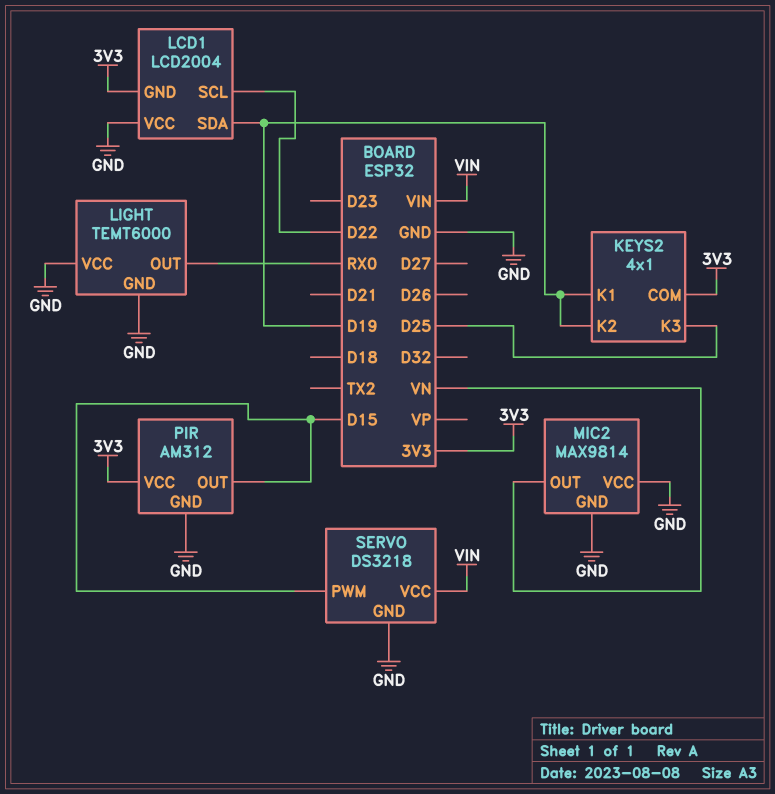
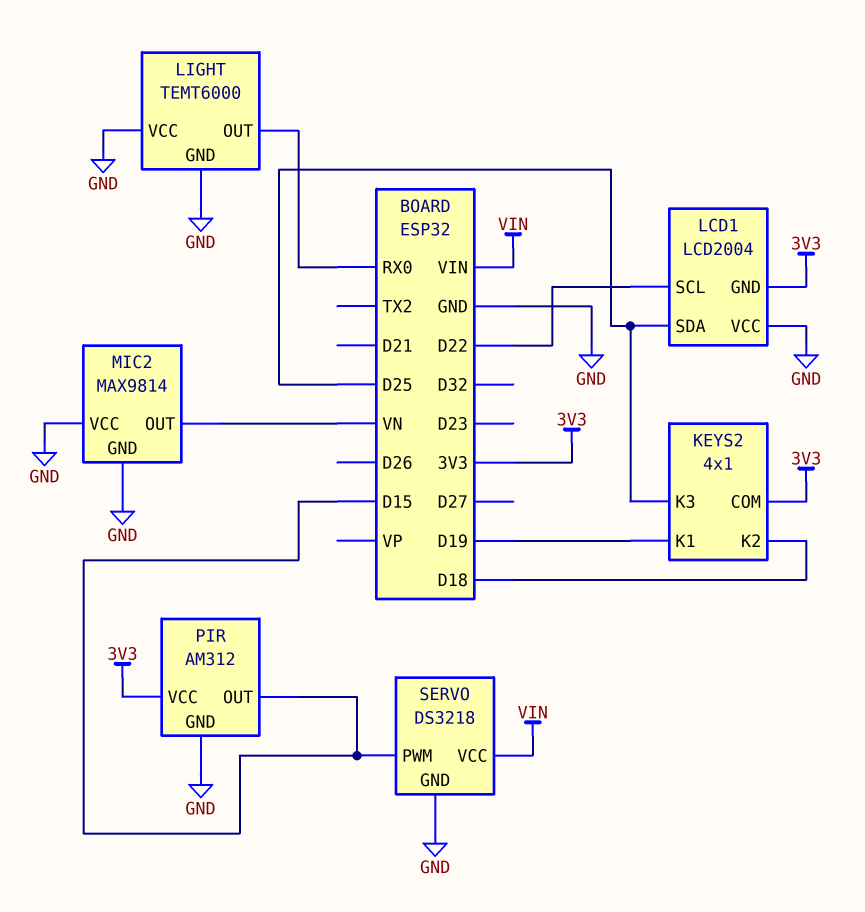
KEYS2 pin K2: D19 -> D18
LCD1 pin SDA: D19 -> D25

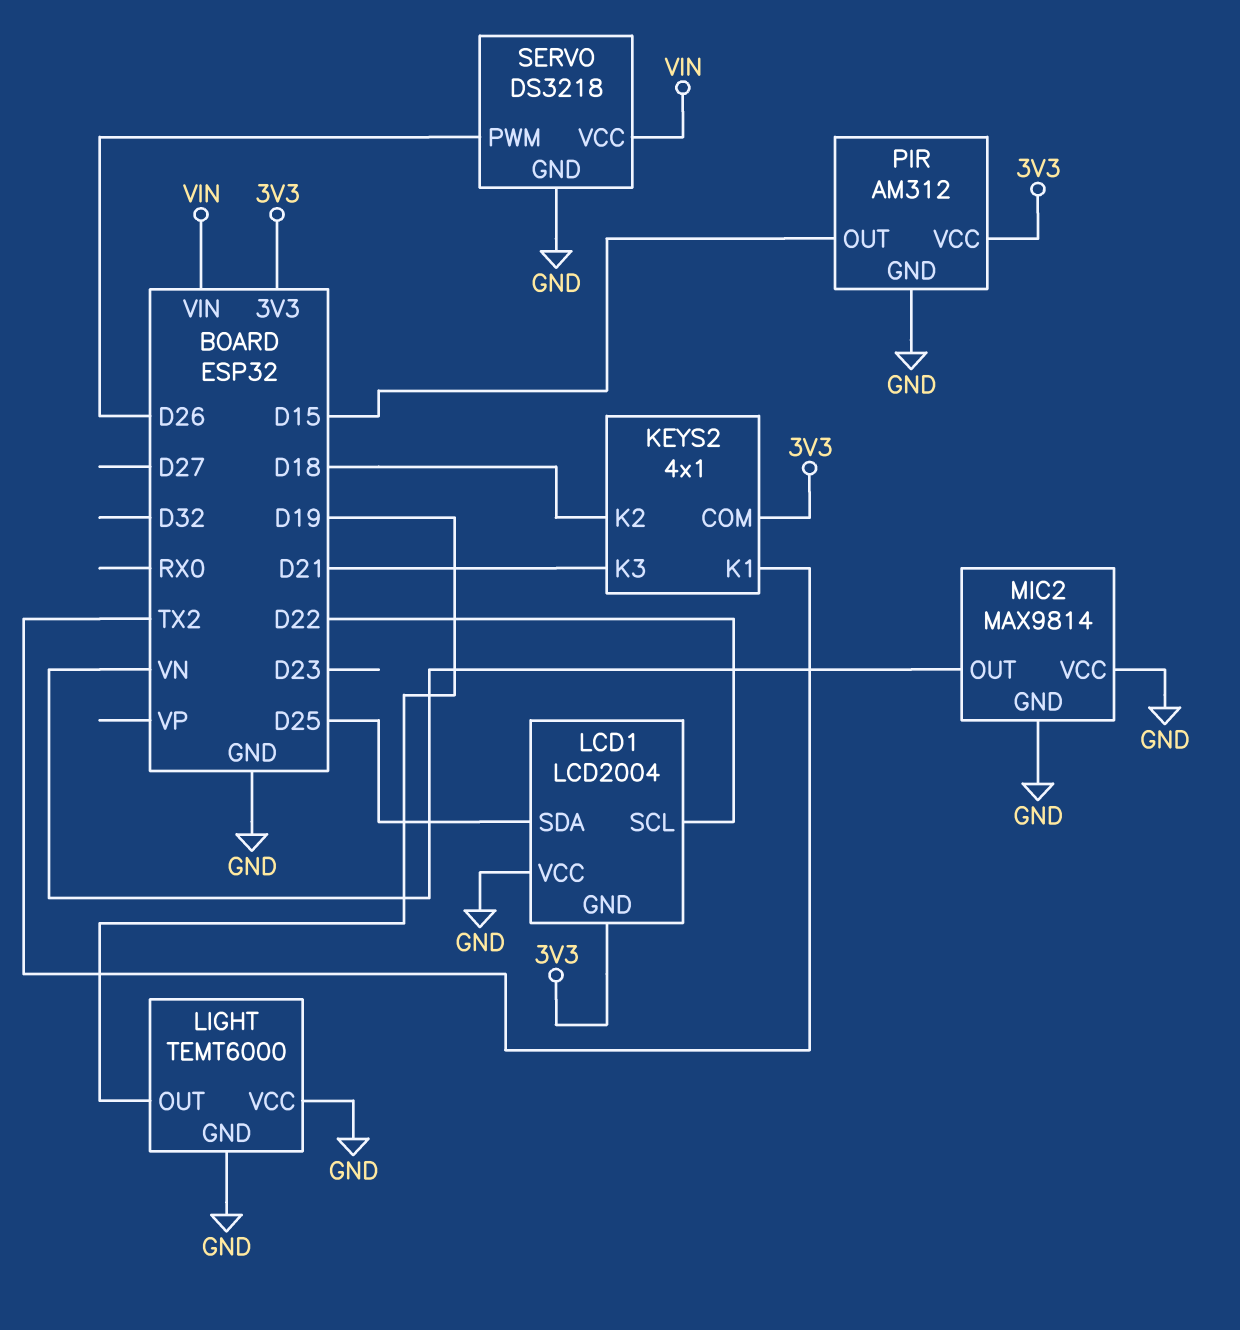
KEYS2 pin K1: D19 -> TX2
KEYS2 pin K3: D25 -> D21
LIGHT pin OUT: RX0 -> D19
SERVO pin PWM: D15 -> D26

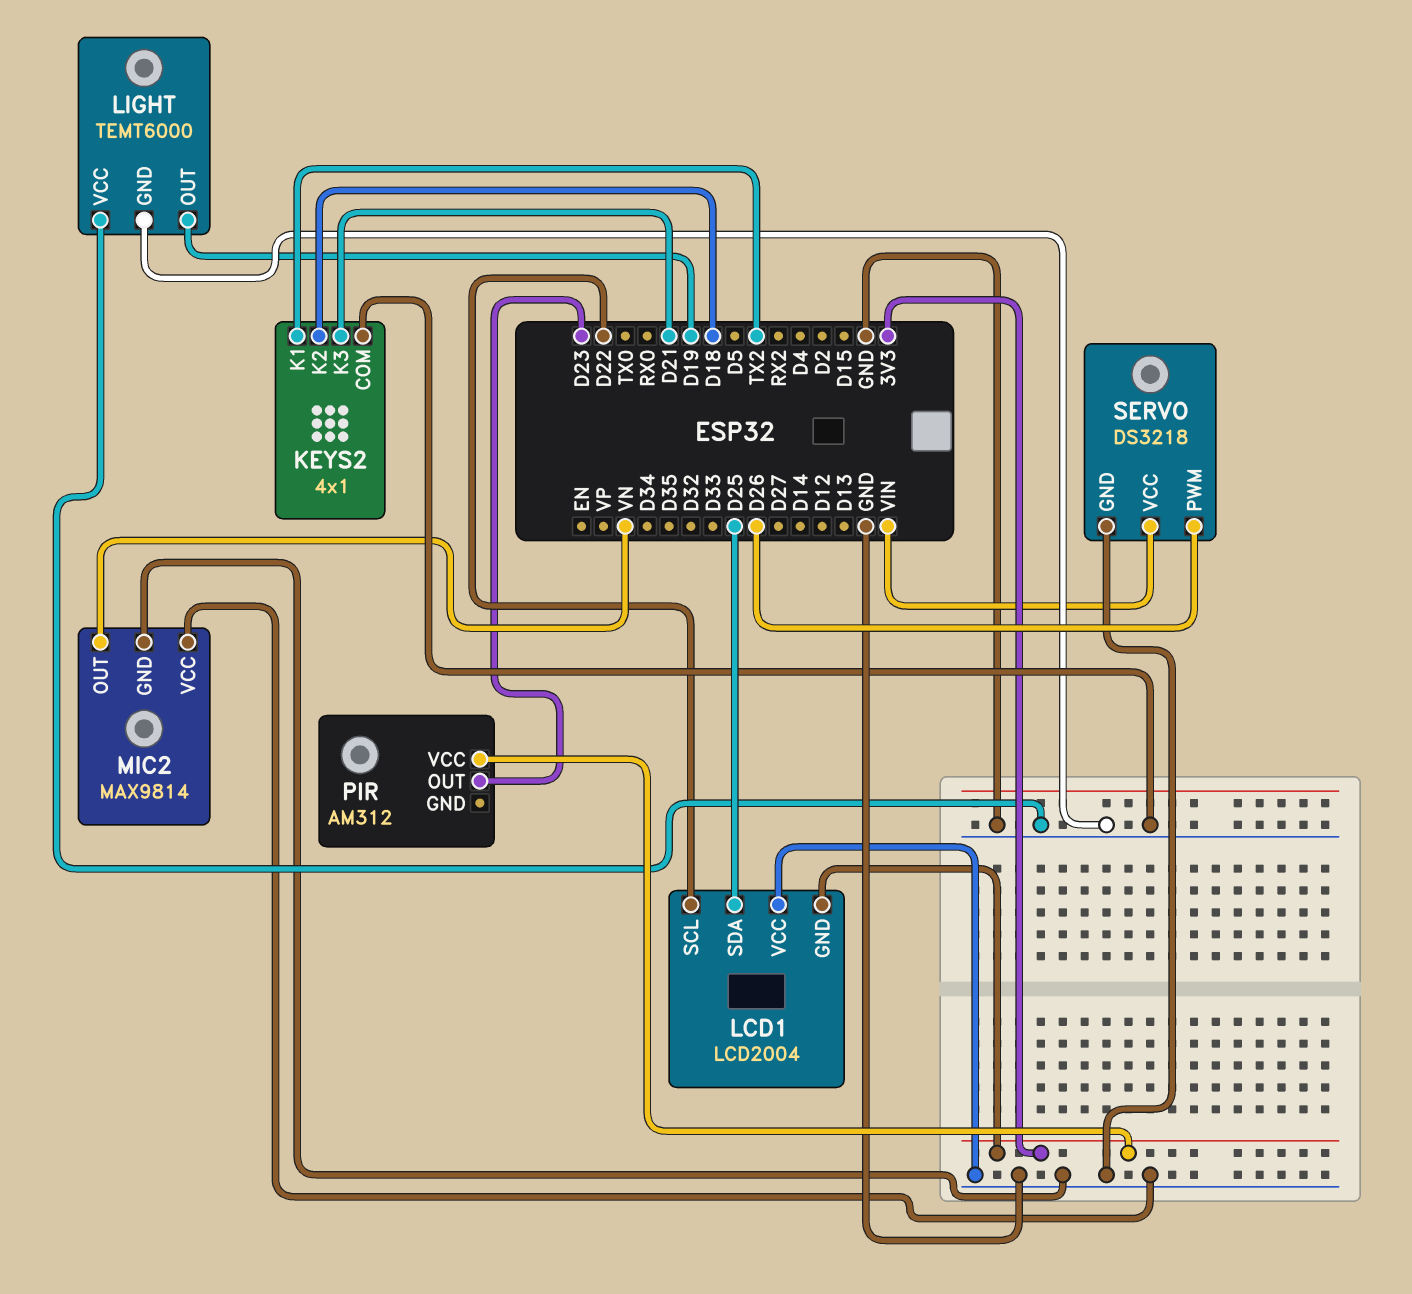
KEYS2 pin COM: 3V3 -> GND
PIR pin GND: GND -> none
PIR pin OUT: D15 -> D23

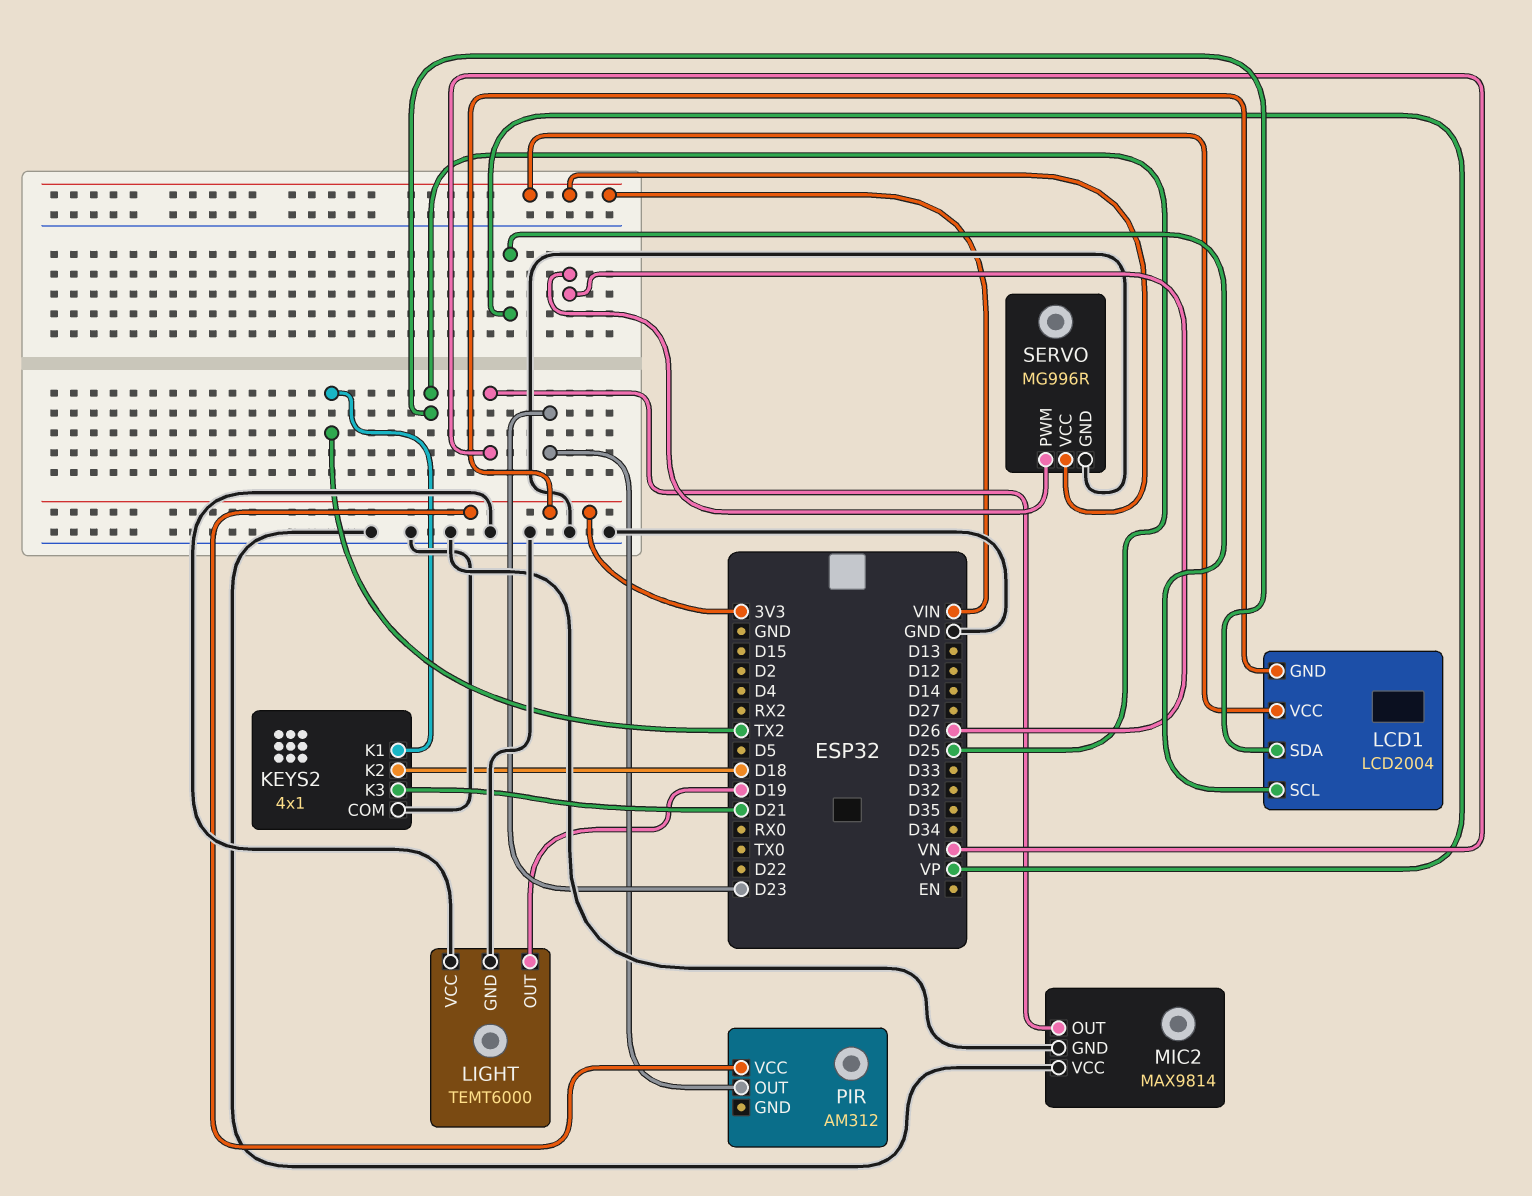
LCD1 pin SCL: D22 -> VP
LCD1 pin VCC: GND -> VIN
SERVO: DS3218 -> MG996R

